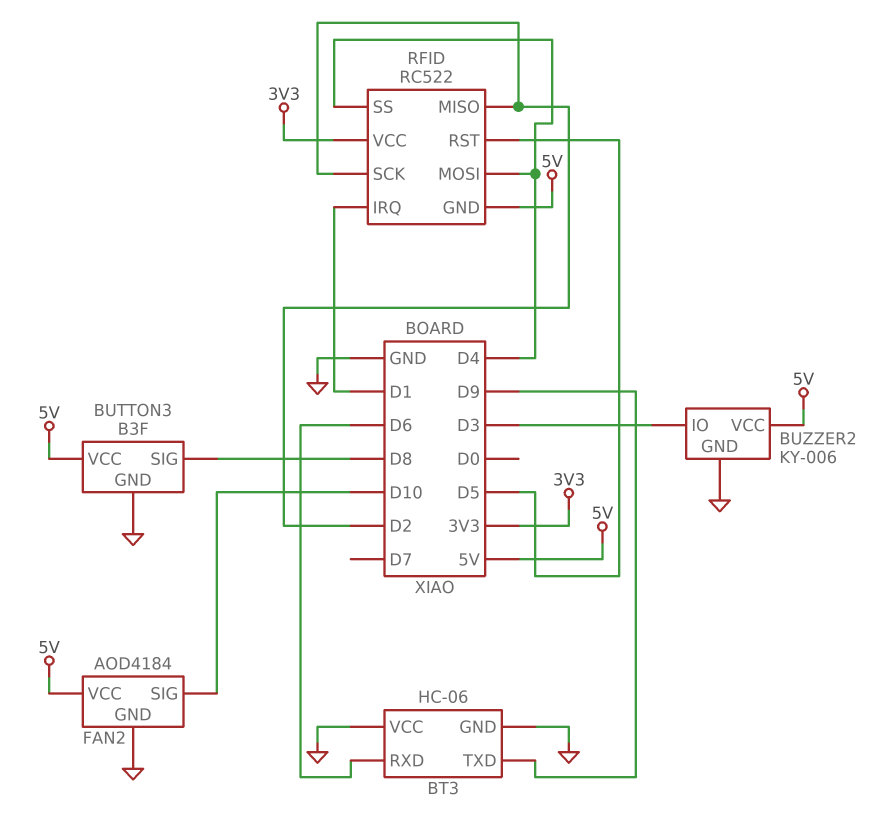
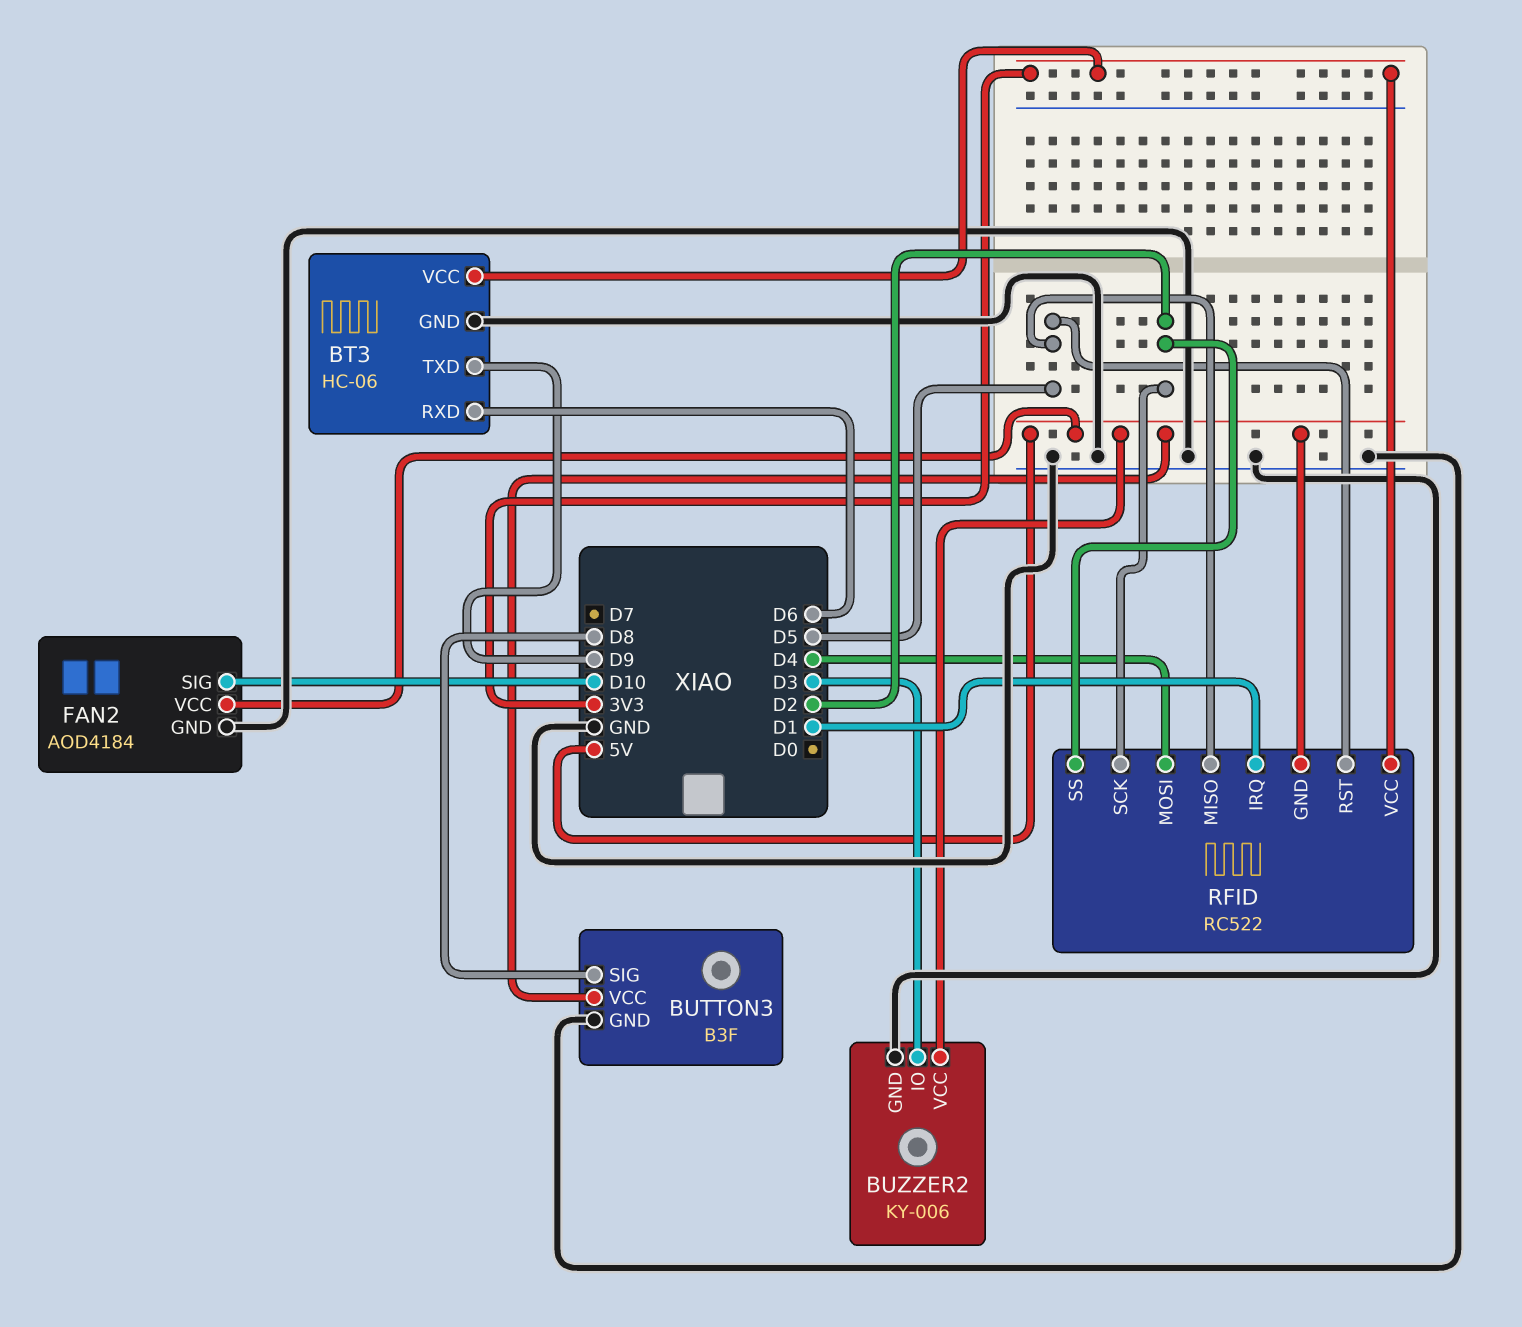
BT3 pin VCC: GND -> 3V3
RFID pin MISO: D2 -> D5
RFID pin SS: D4 -> D2

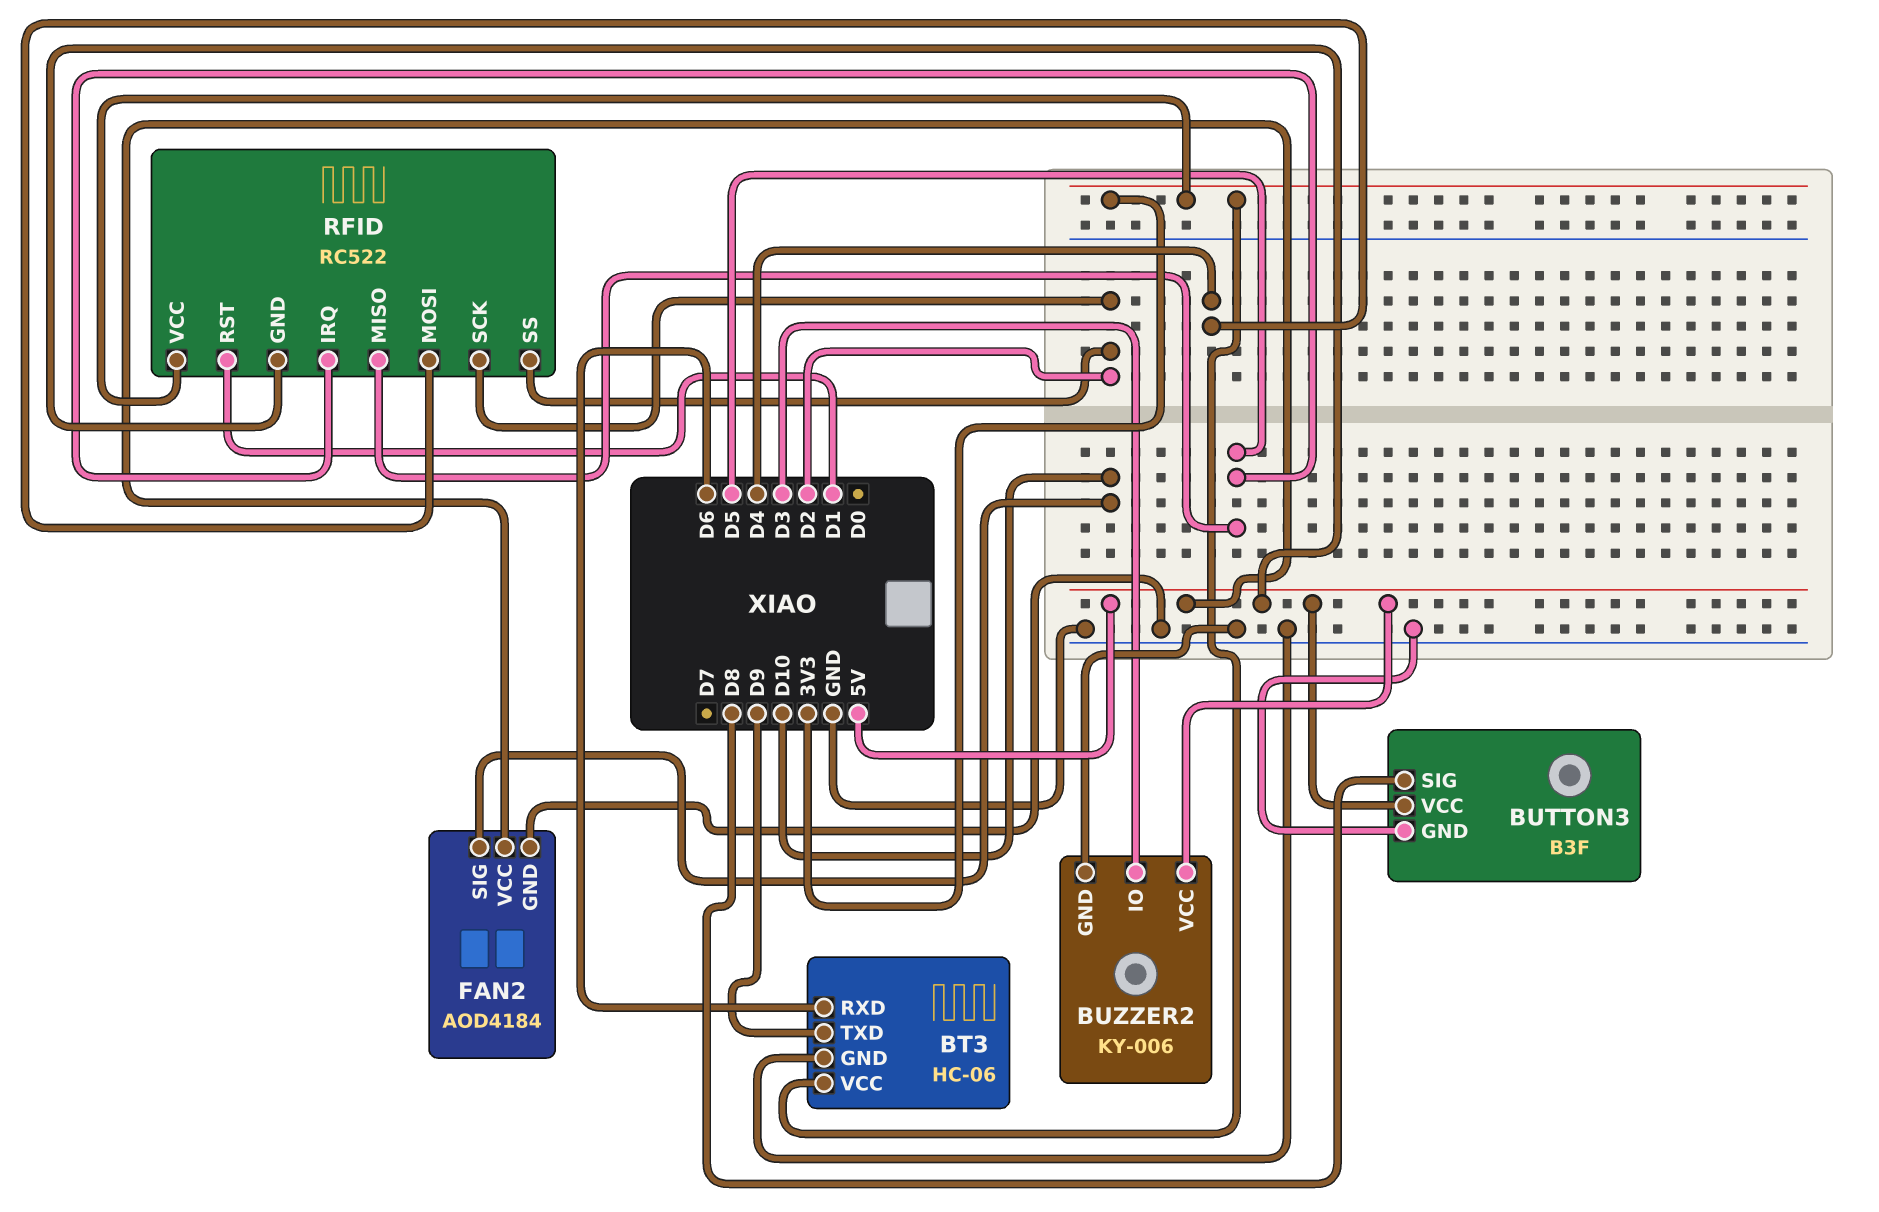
RFID pin IRQ: D1 -> D5
RFID pin RST: D5 -> D1

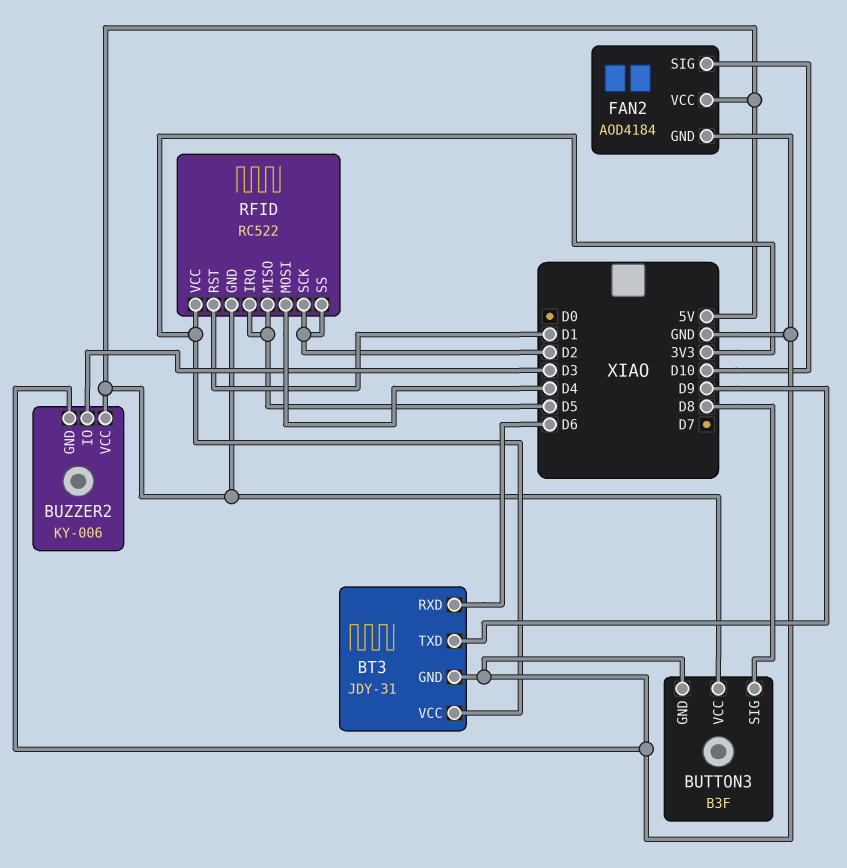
BT3: HC-06 -> JDY-31

